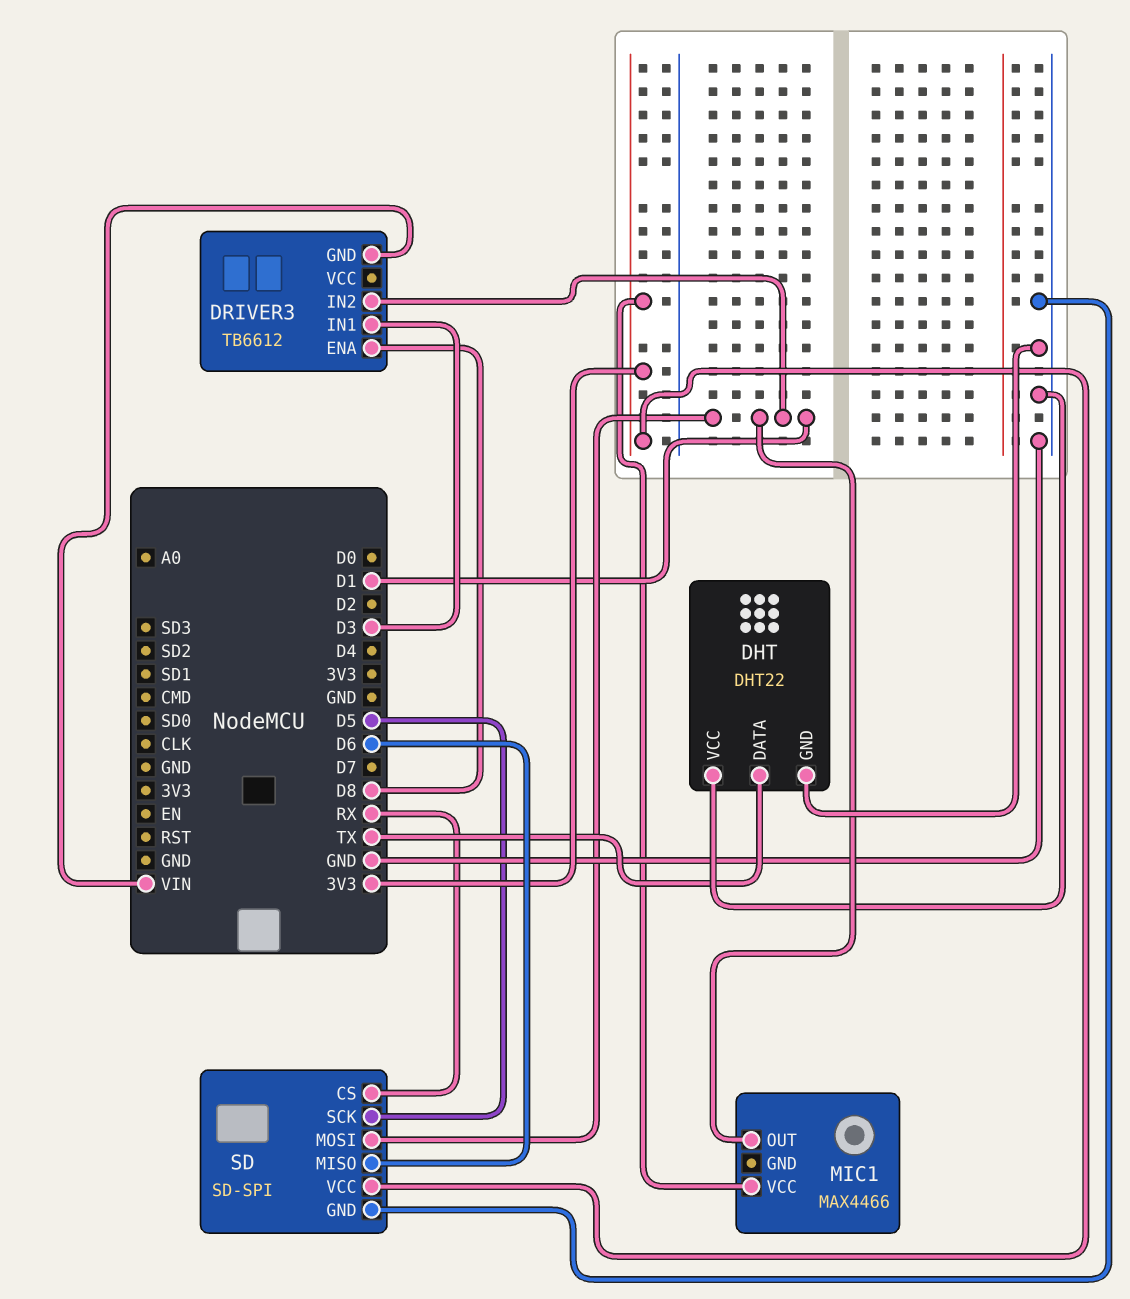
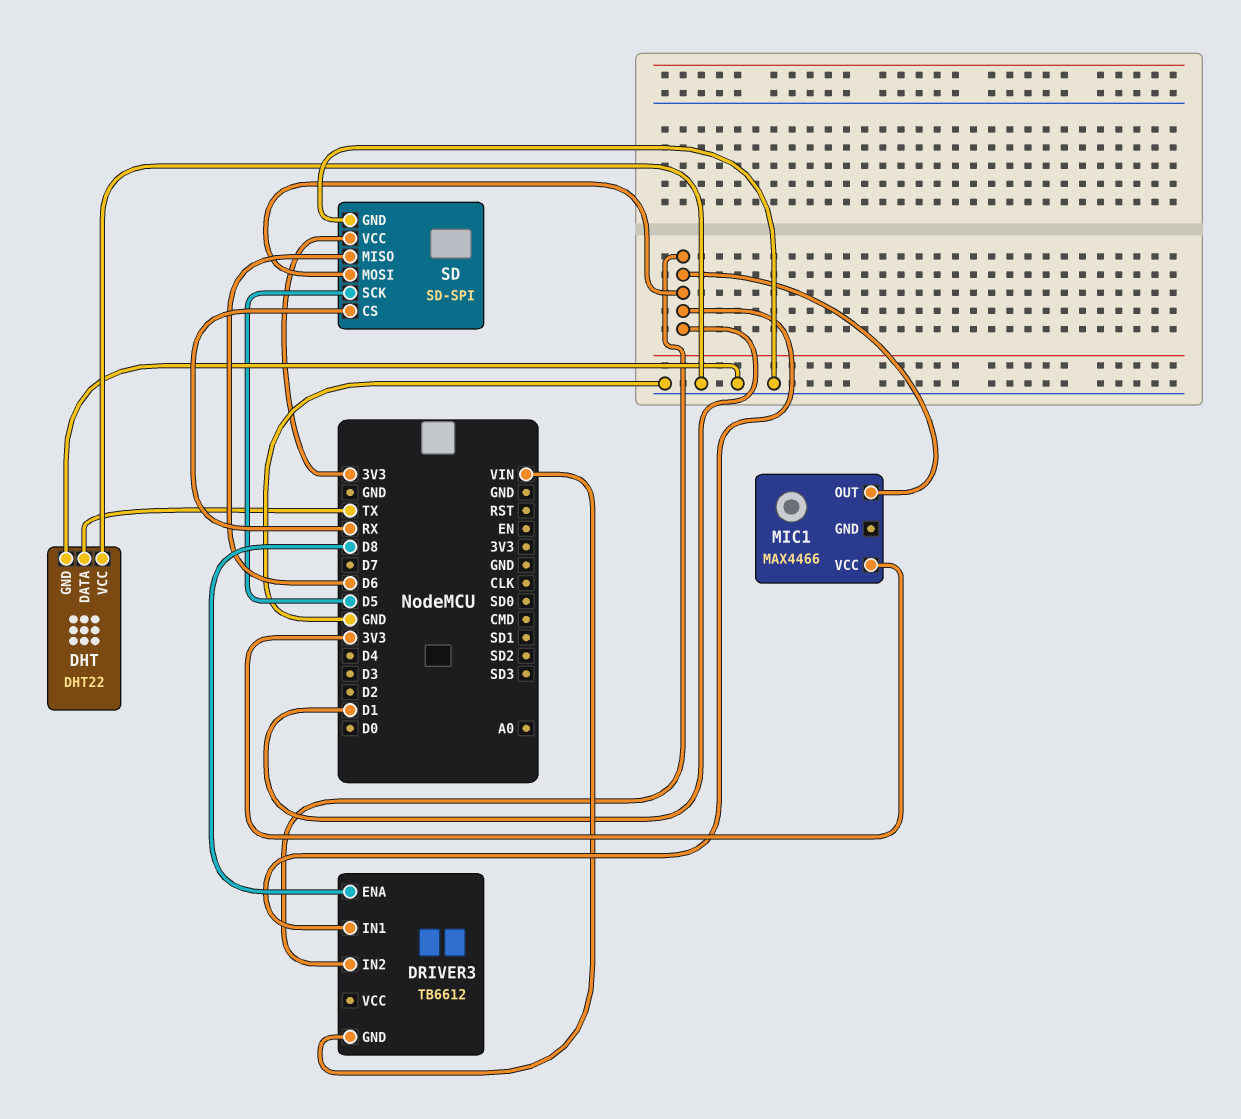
DRIVER3 pin IN1: D3 -> D1

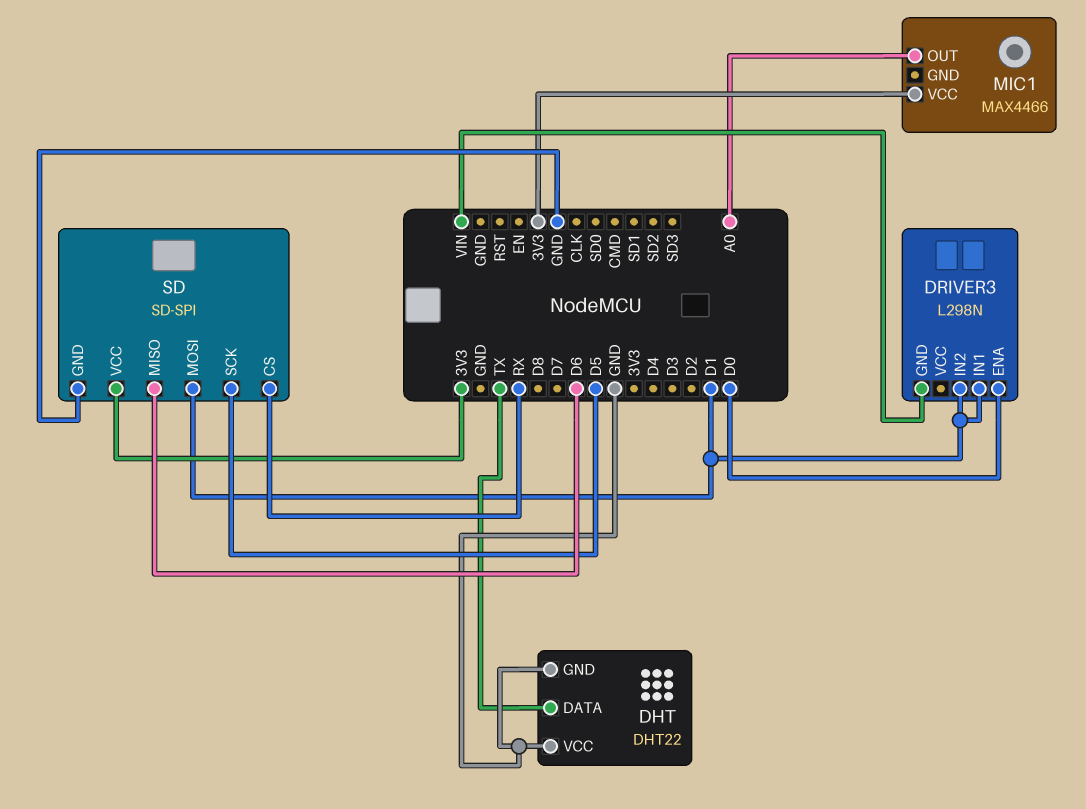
DRIVER3: TB6612 -> L298N
DRIVER3 pin ENA: D8 -> D0
MIC1 pin OUT: D1 -> A0

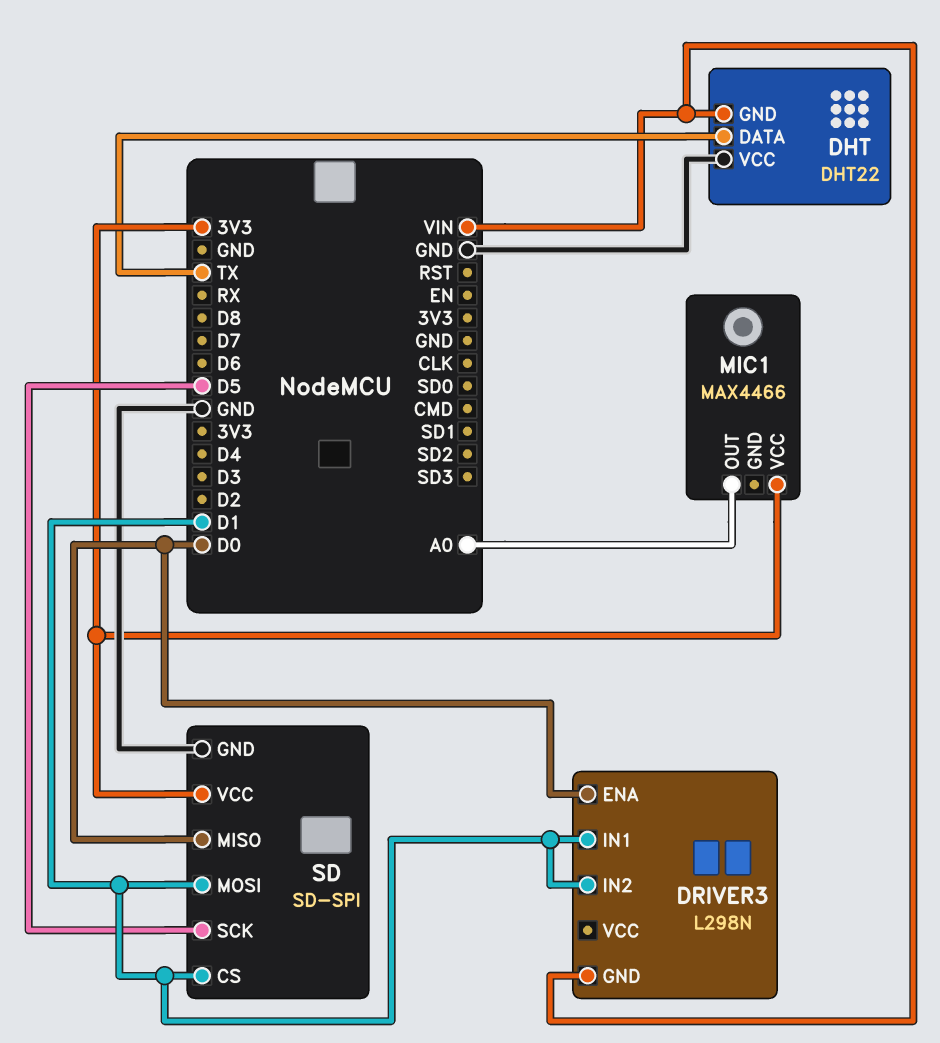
DHT pin GND: GND -> VIN
SD pin CS: RX -> D1
SD pin MISO: D6 -> D0

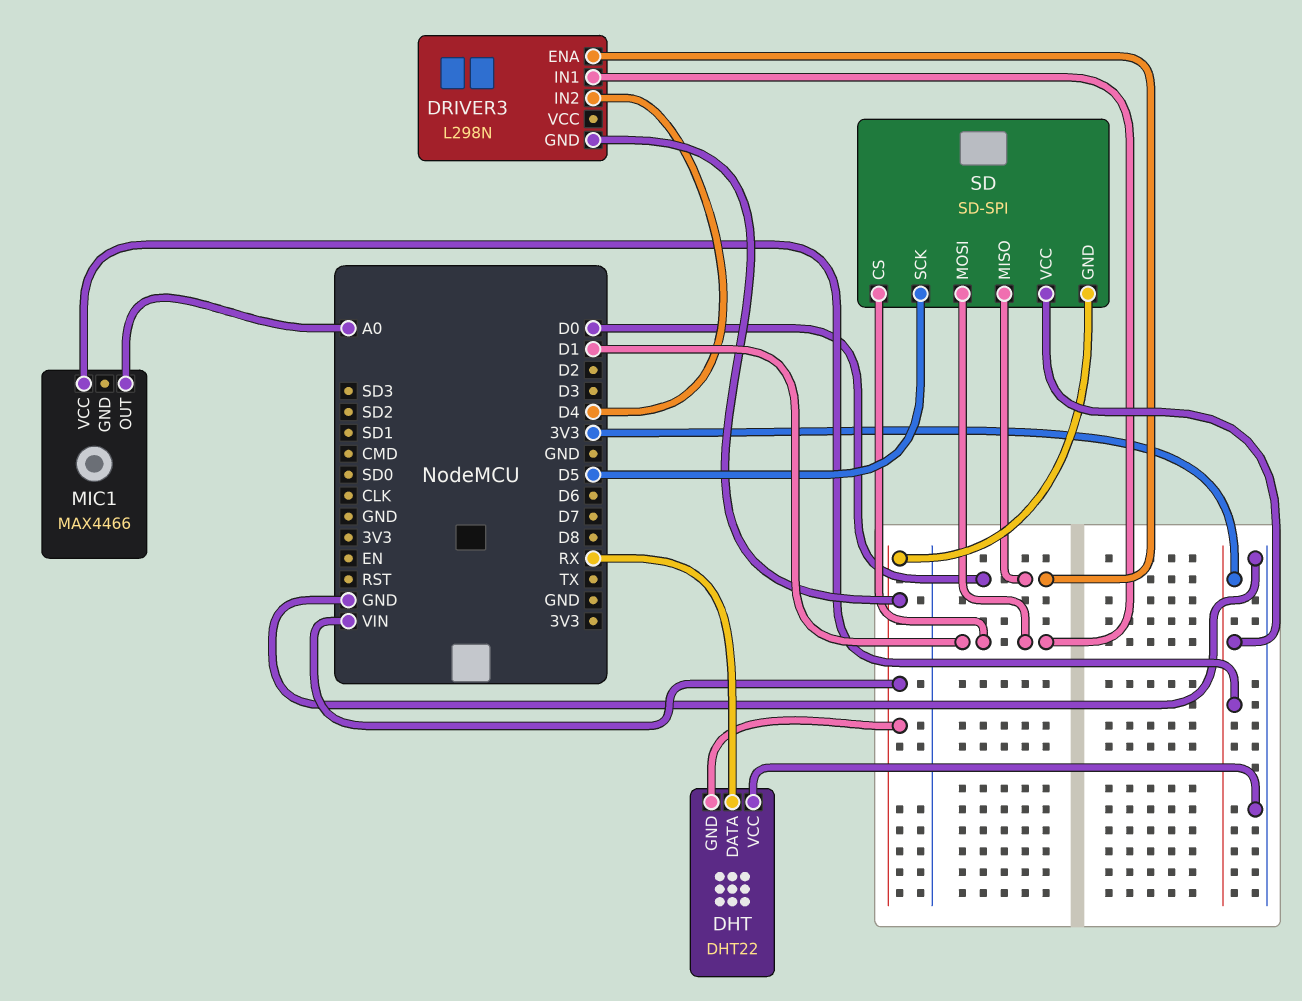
DHT pin DATA: TX -> RX
DRIVER3 pin IN2: D1 -> D4
SD pin GND: GND -> VIN

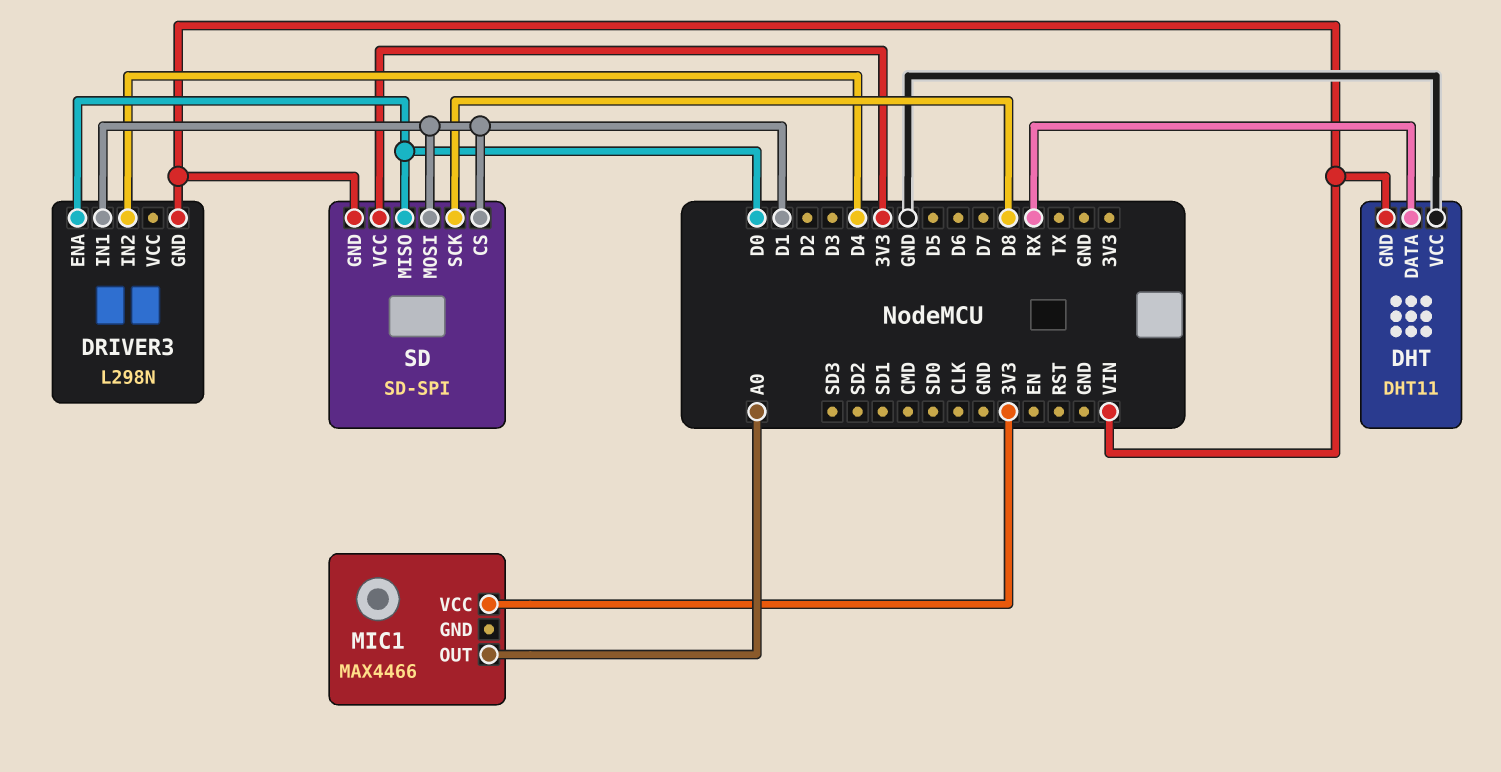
DHT: DHT22 -> DHT11
SD pin SCK: D5 -> D8

